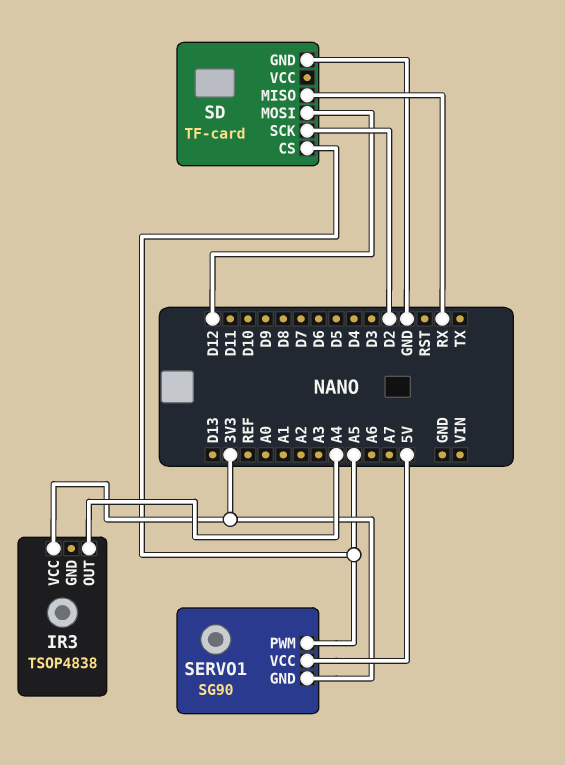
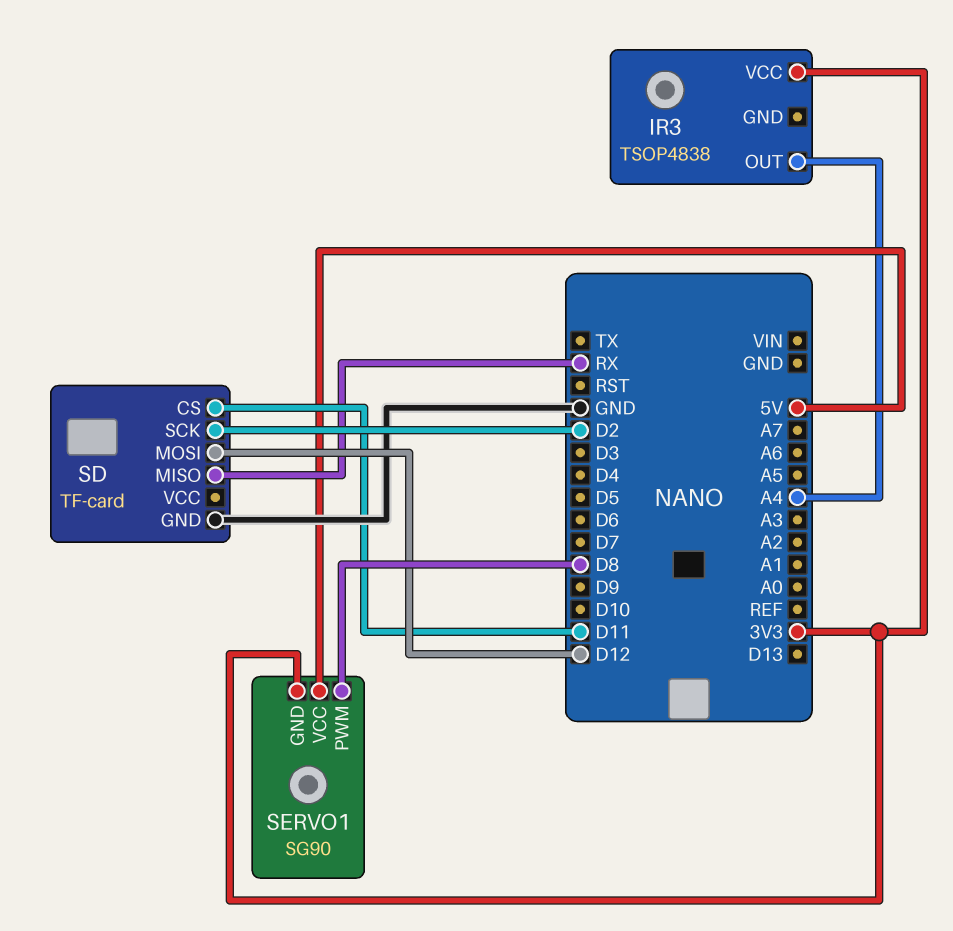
SD pin CS: A5 -> D11
SERVO1 pin PWM: A5 -> D8

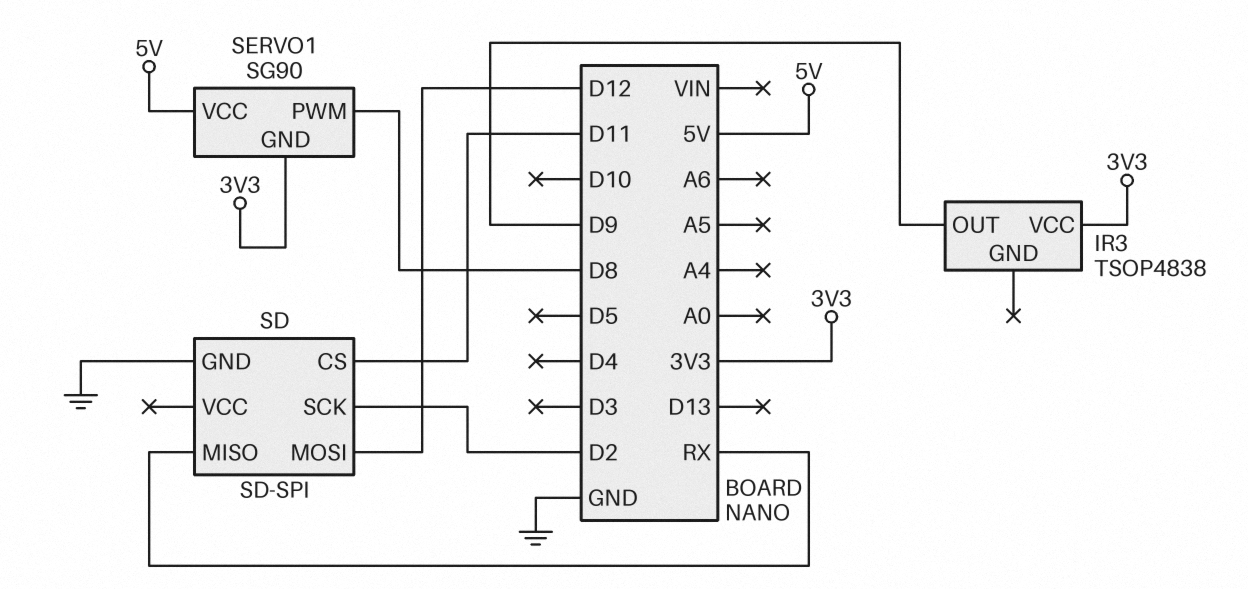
IR3 pin OUT: A4 -> D9
SD: TF-card -> SD-SPI

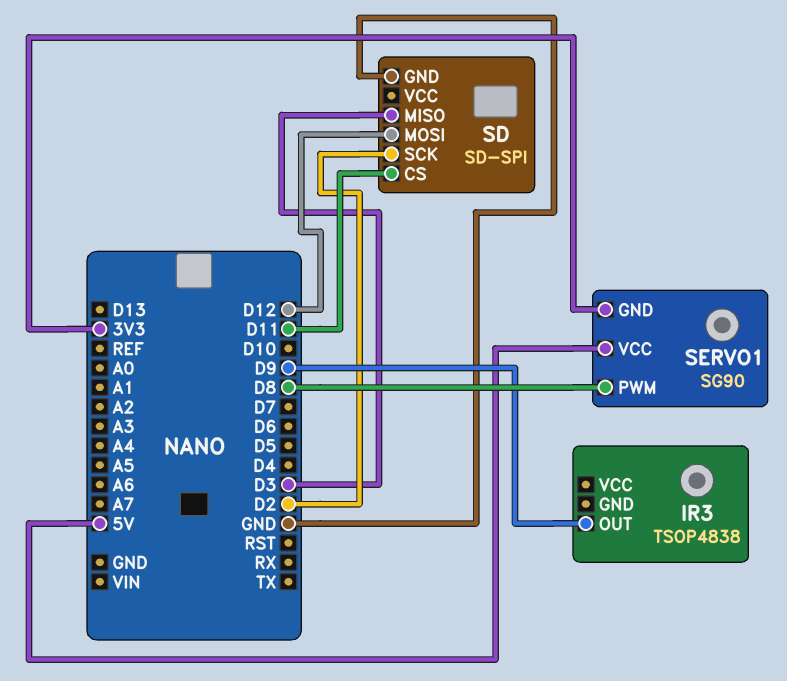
IR3 pin VCC: 3V3 -> none
SD pin MISO: RX -> D3

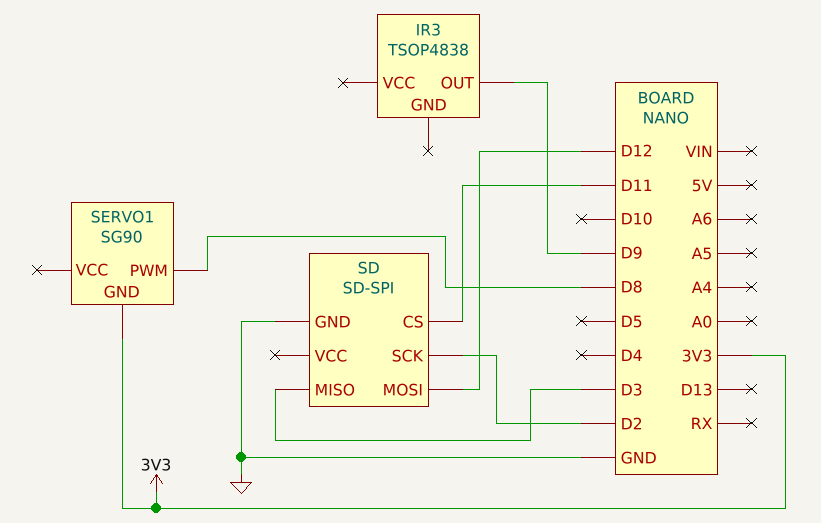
SERVO1 pin VCC: 5V -> none

